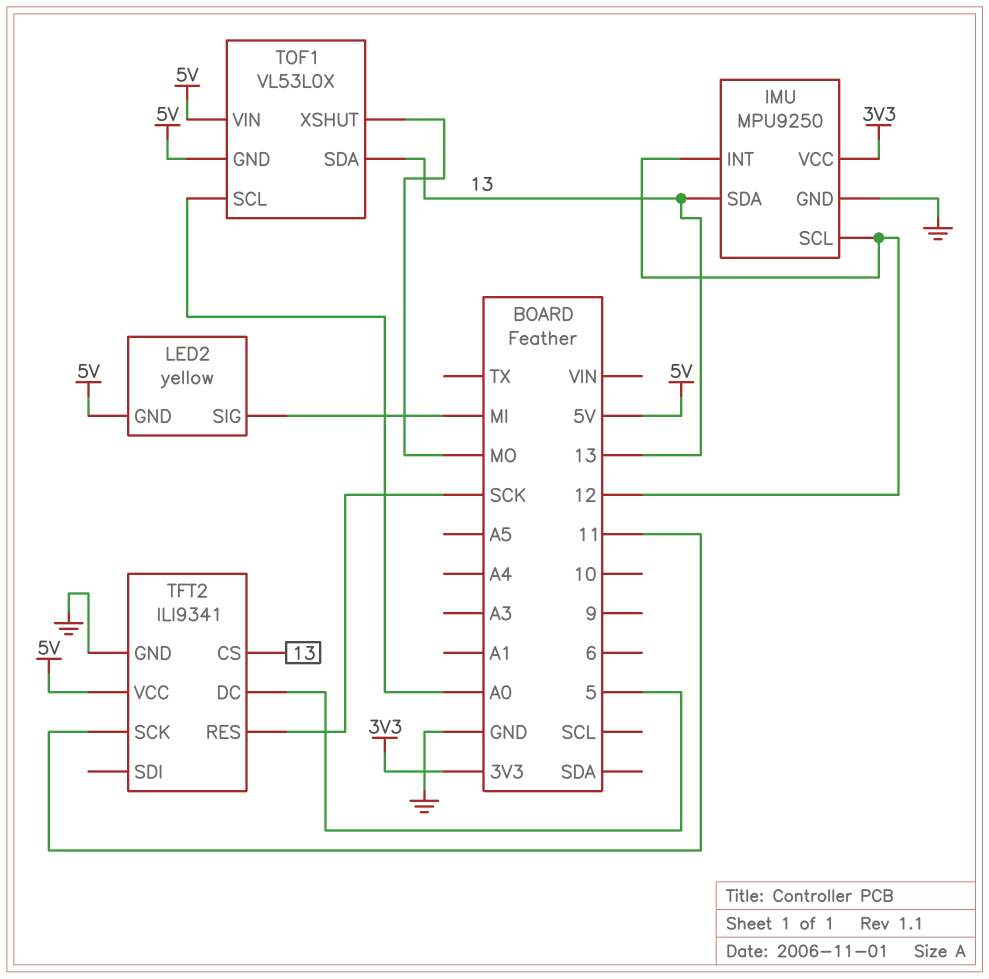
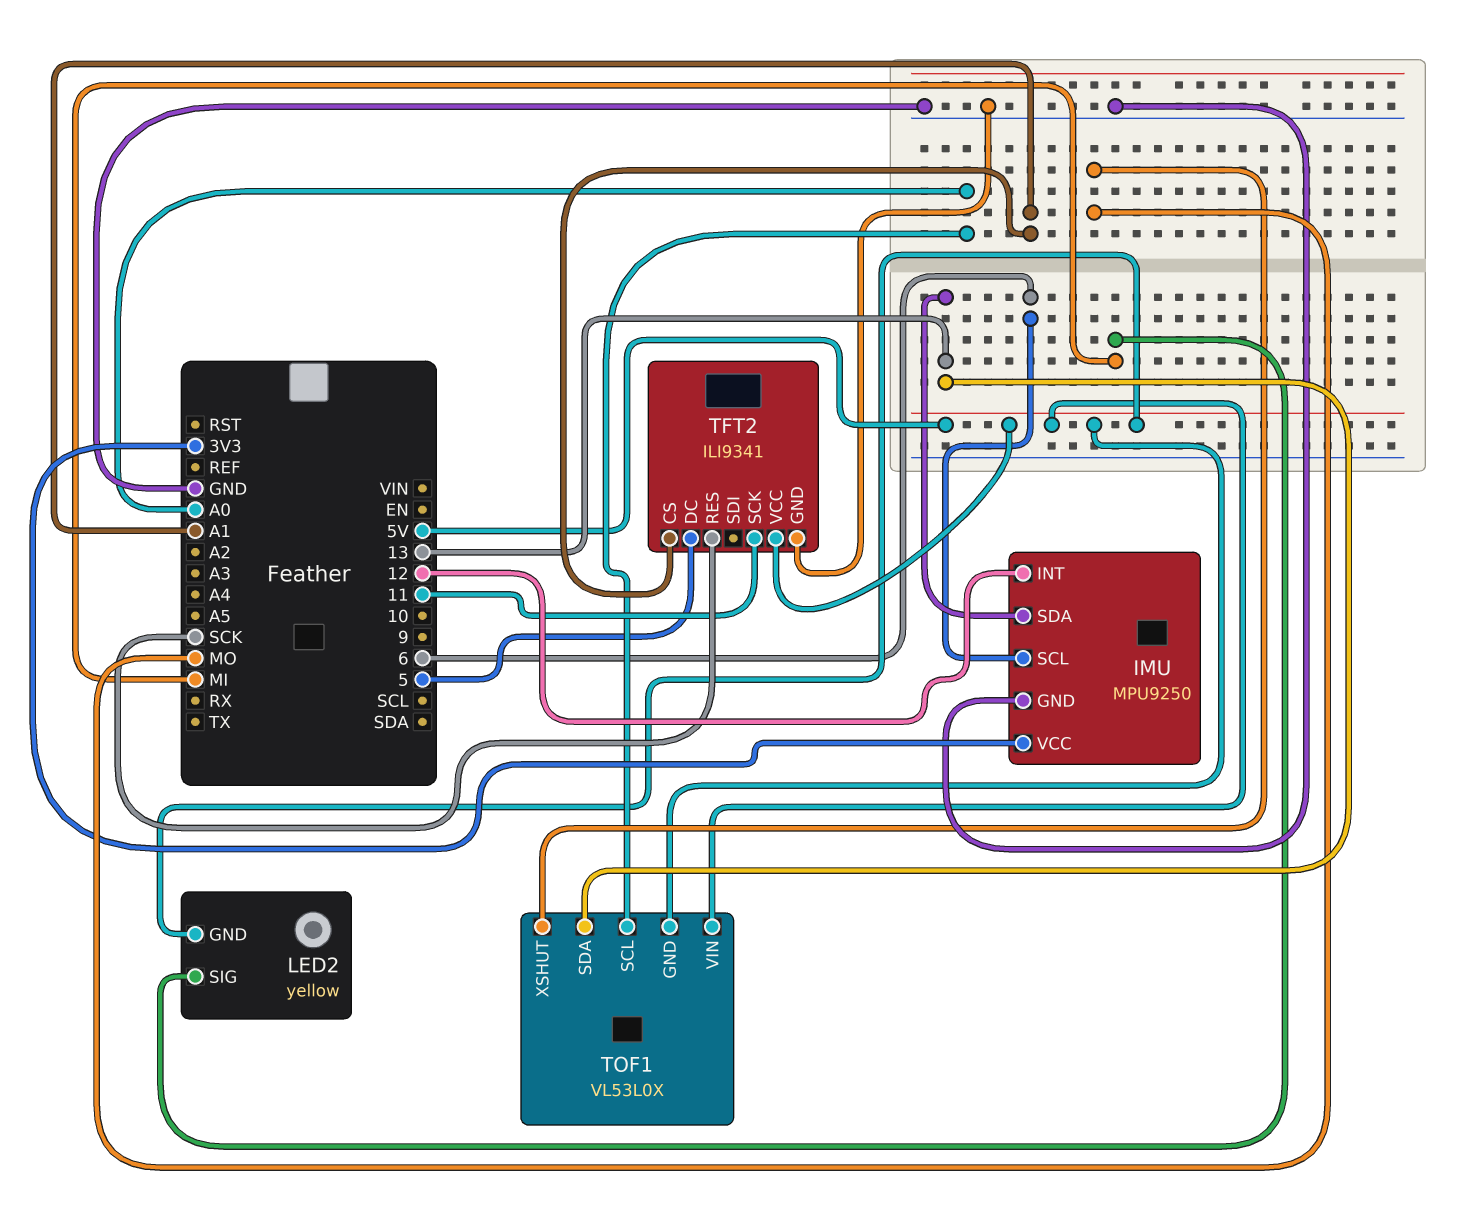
IMU pin SCL: 12 -> 6
TFT2 pin CS: 13 -> A1

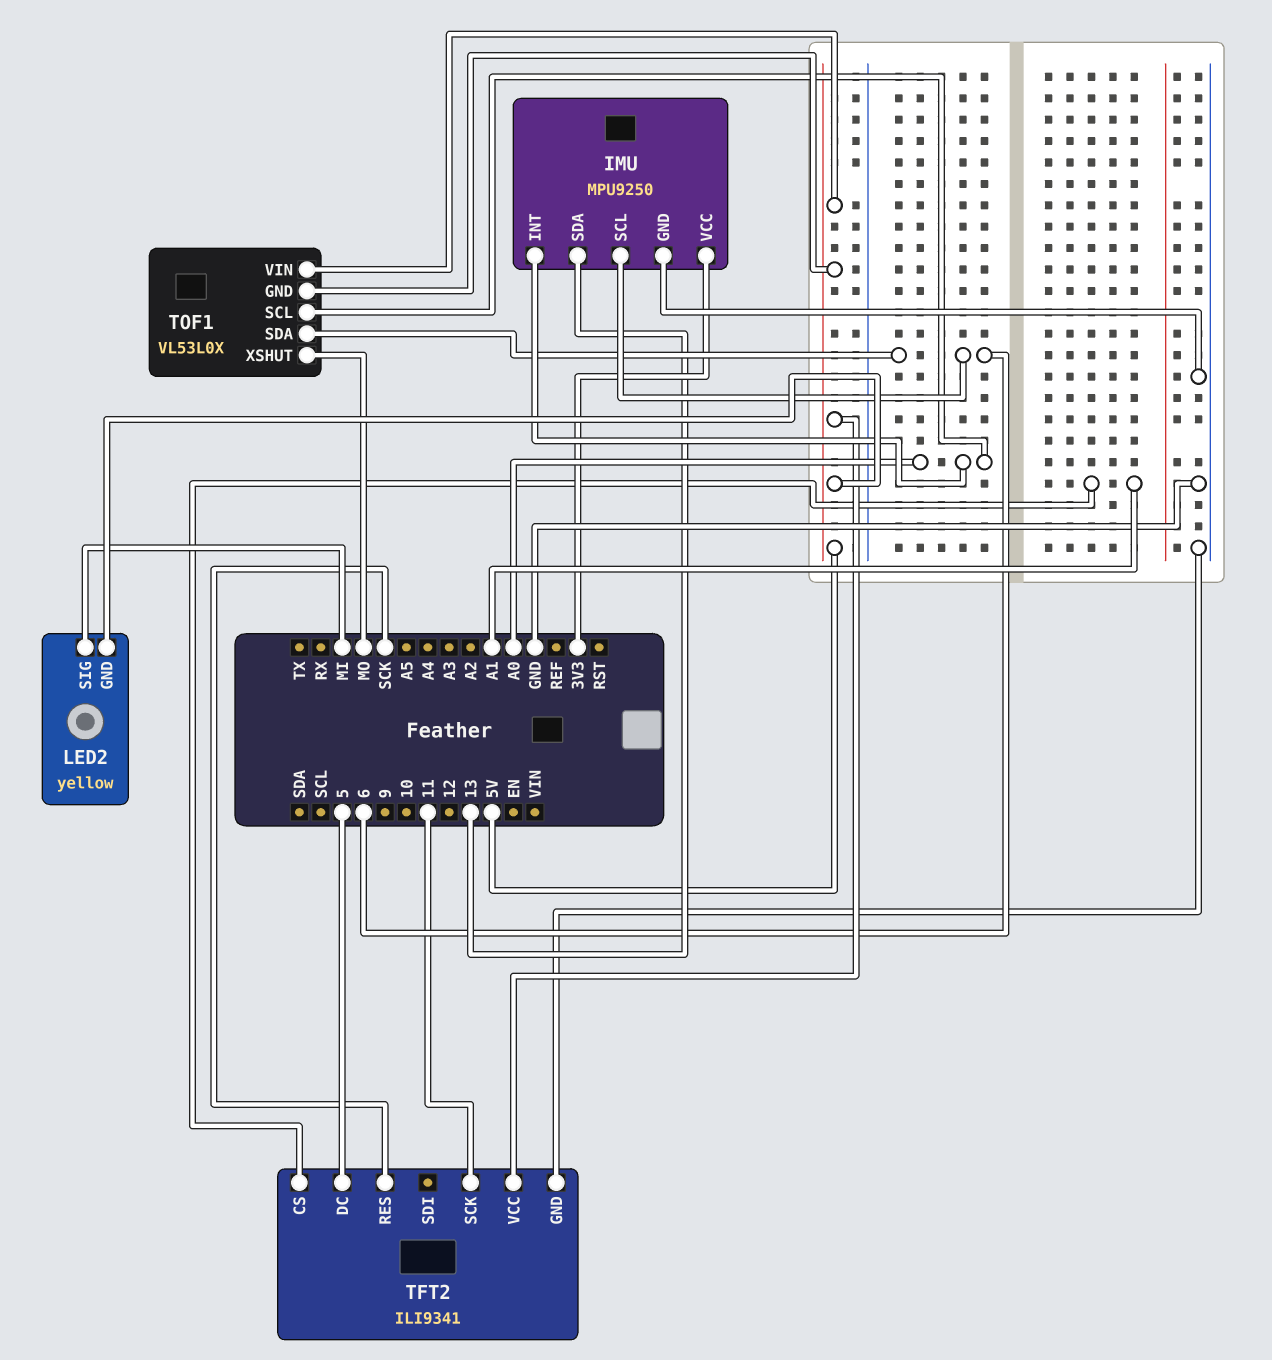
IMU pin INT: 12 -> A0
TOF1 pin SDA: 13 -> 6

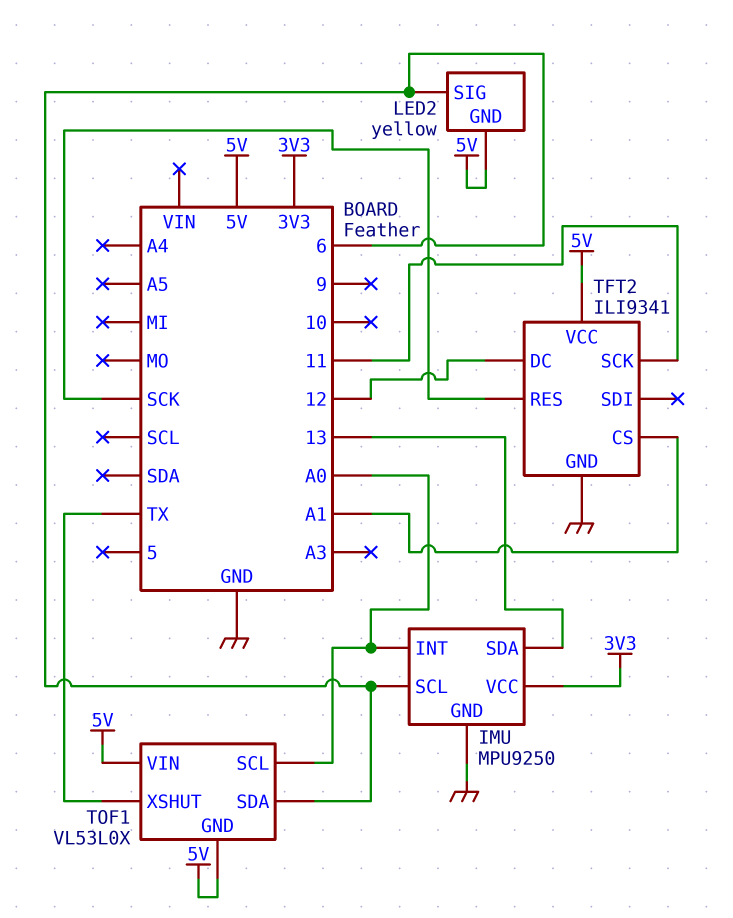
LED2 pin SIG: MI -> 6
TFT2 pin DC: 5 -> 12
TOF1 pin XSHUT: MO -> TX

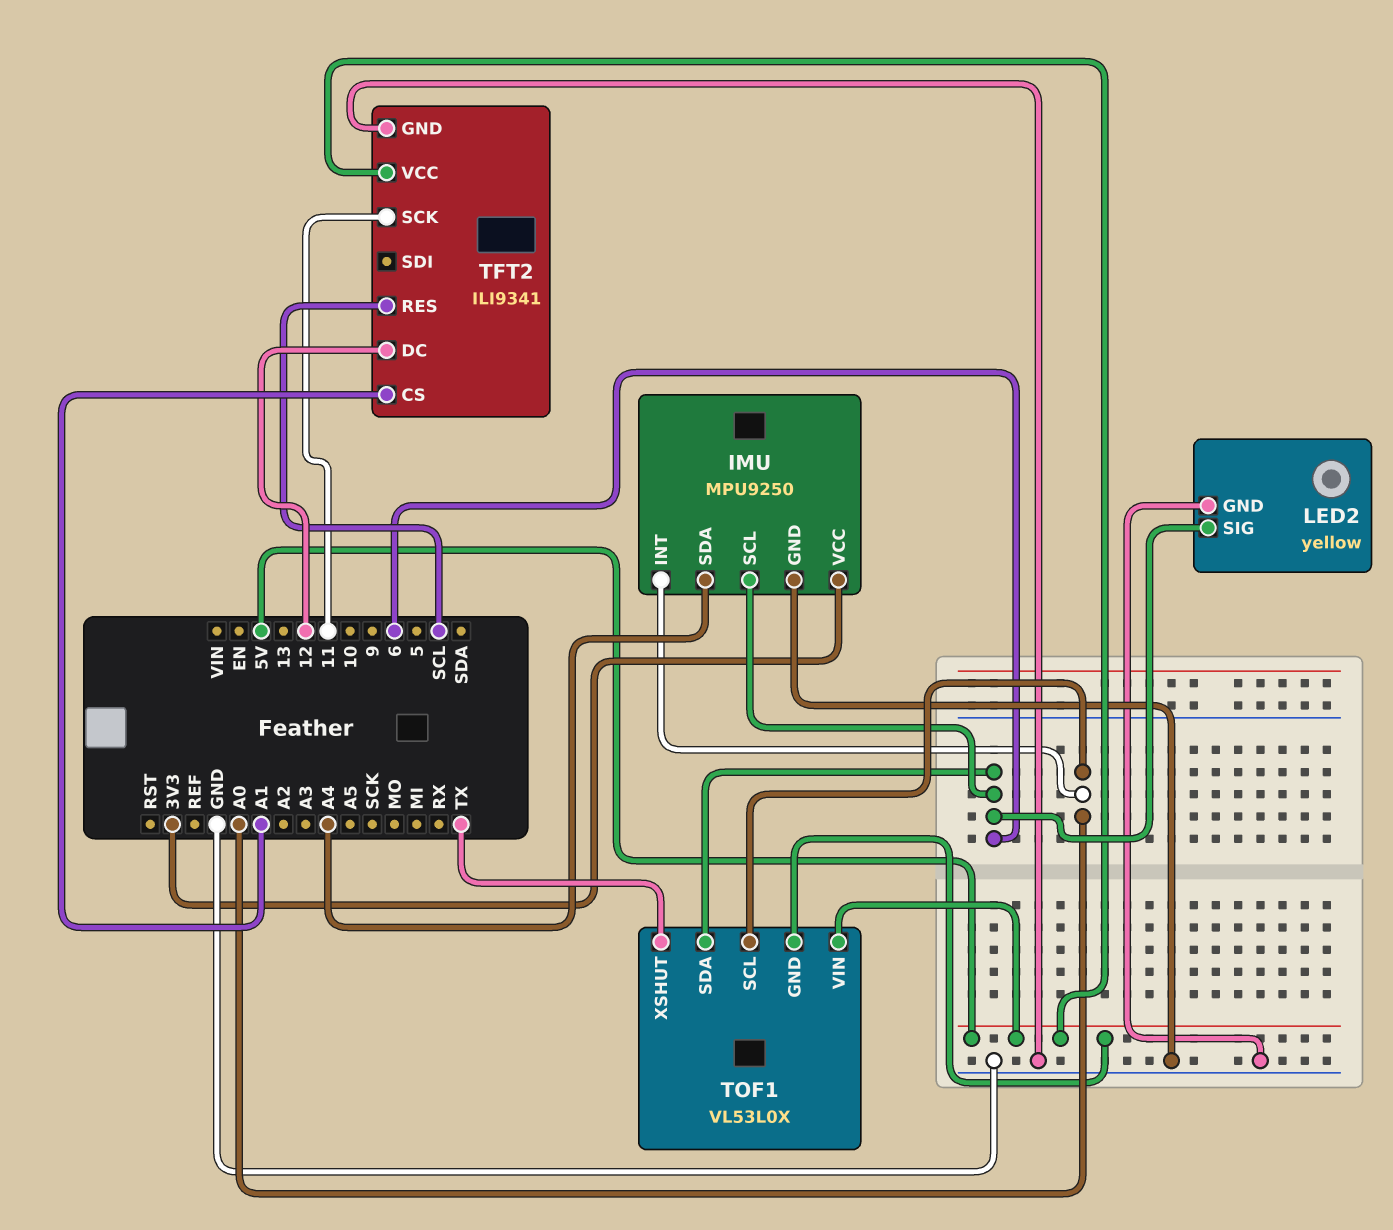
IMU pin SDA: 13 -> A4
LED2 pin GND: 5V -> GND
TFT2 pin RES: SCK -> SCL

